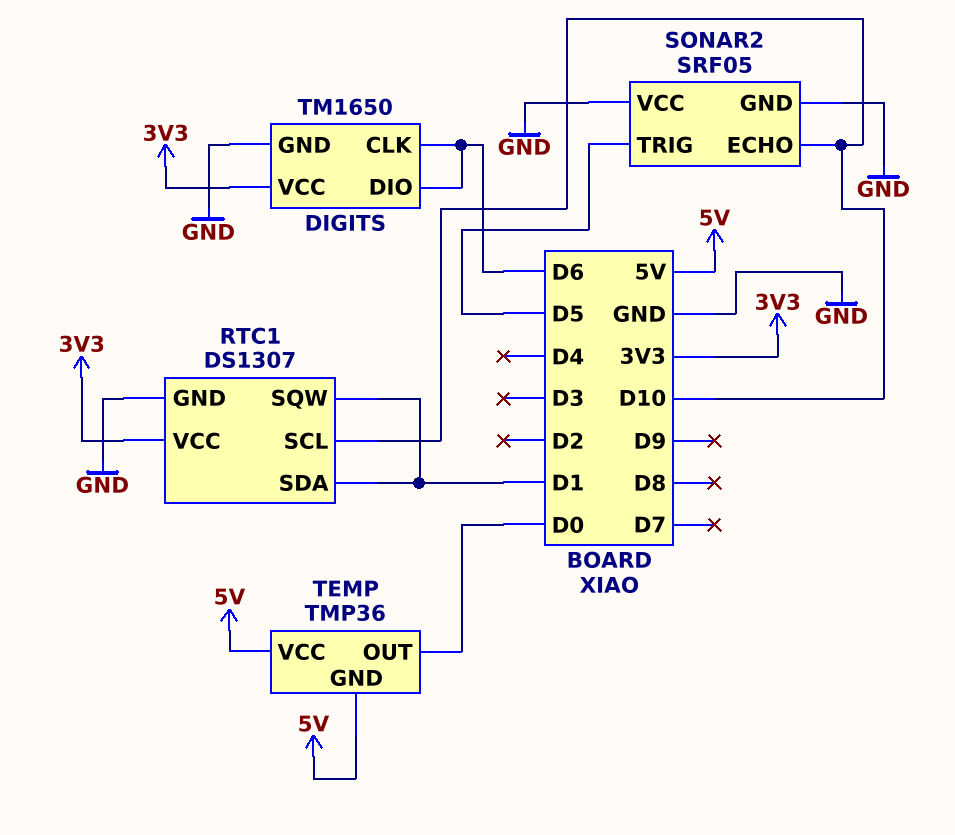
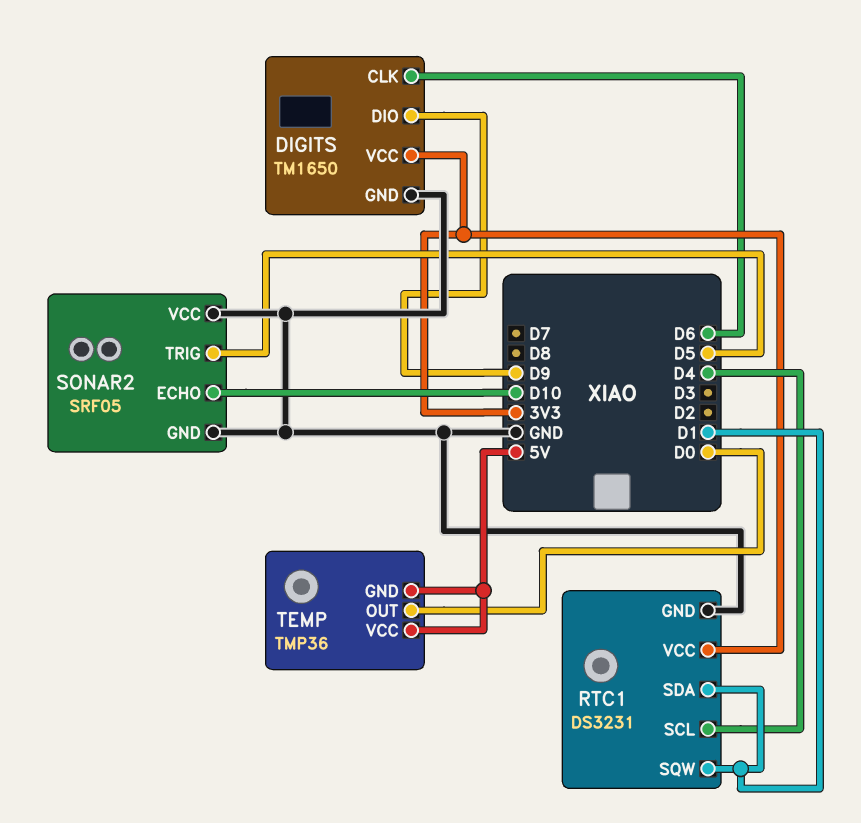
DIGITS pin DIO: D6 -> D9
RTC1: DS1307 -> DS3231
RTC1 pin SCL: D10 -> D4

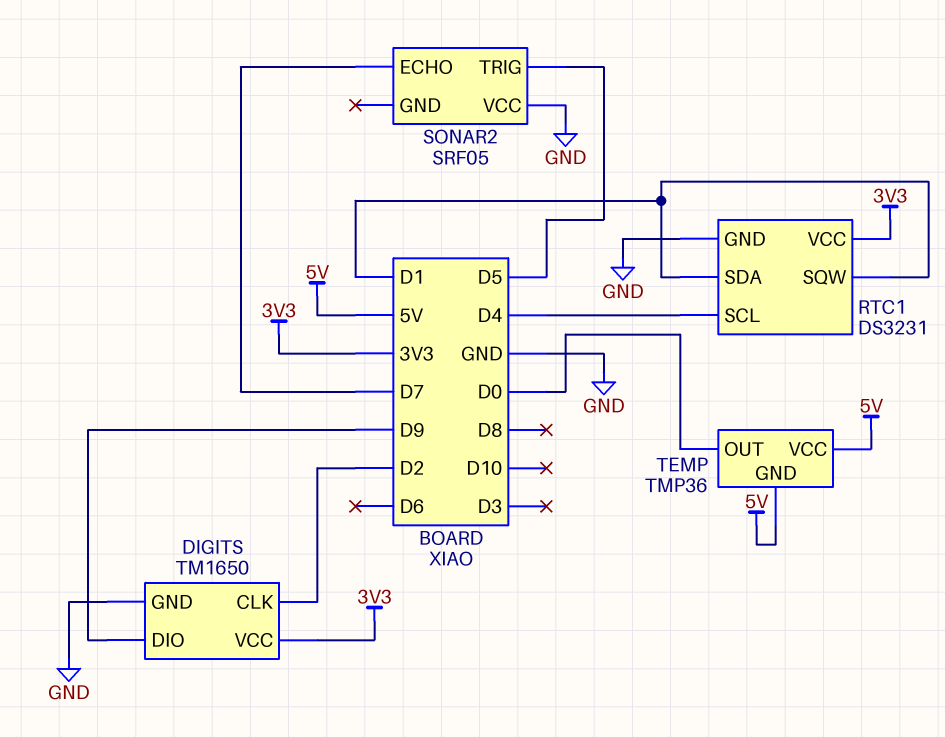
DIGITS pin CLK: D6 -> D2
SONAR2 pin ECHO: D10 -> D7
SONAR2 pin GND: GND -> none

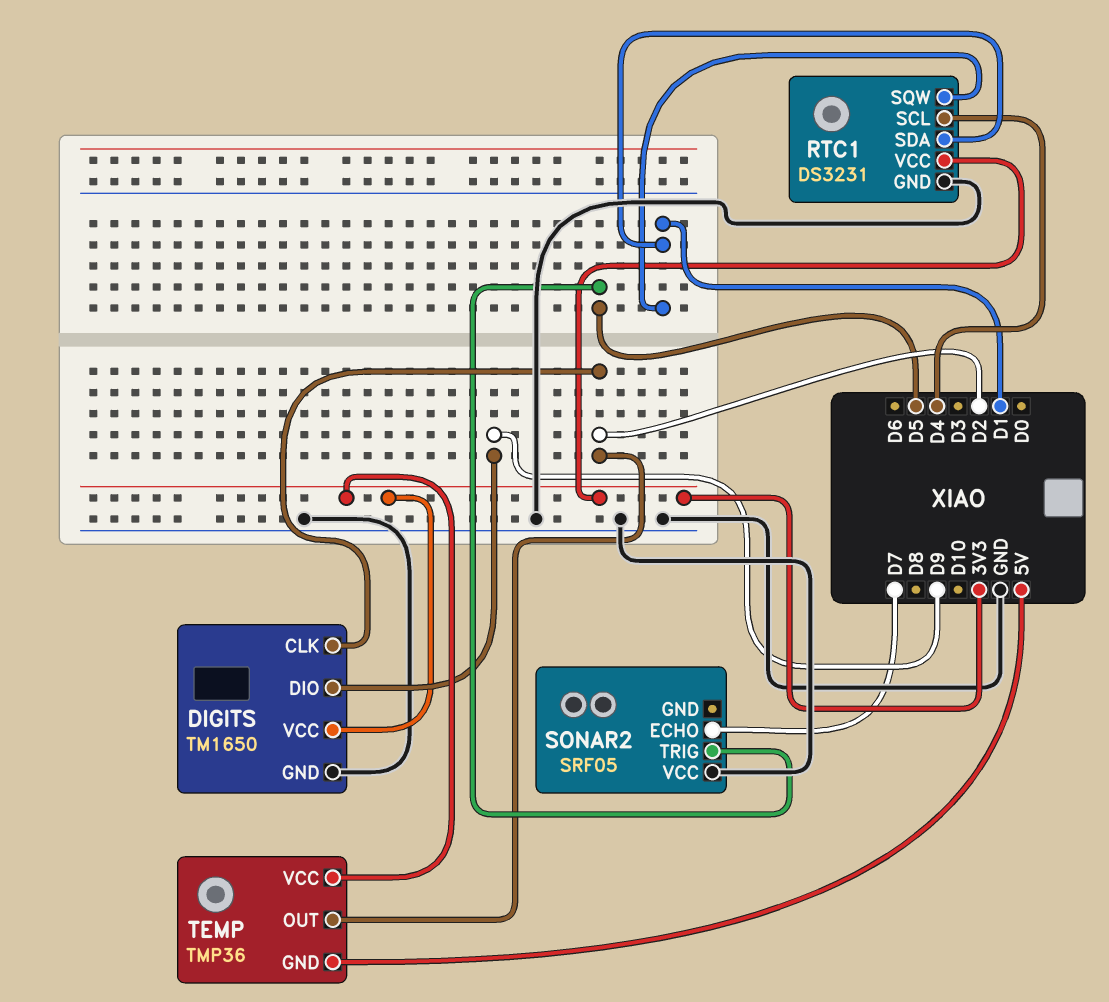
TEMP pin OUT: D0 -> D2
TEMP pin VCC: 5V -> 3V3

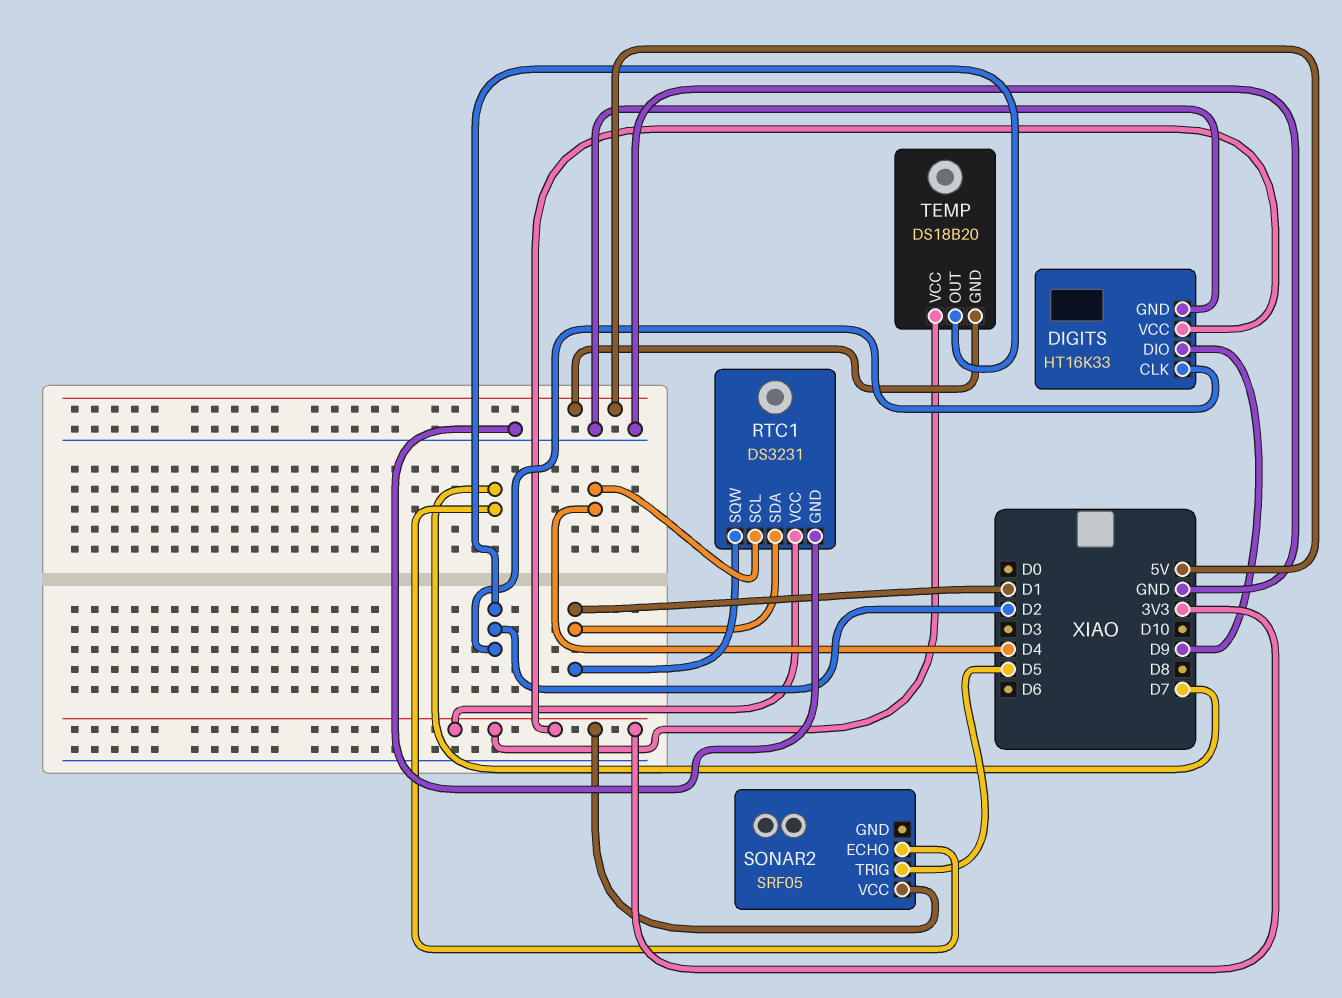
DIGITS: TM1650 -> HT16K33
SONAR2 pin VCC: GND -> 3V3
TEMP: TMP36 -> DS18B20

